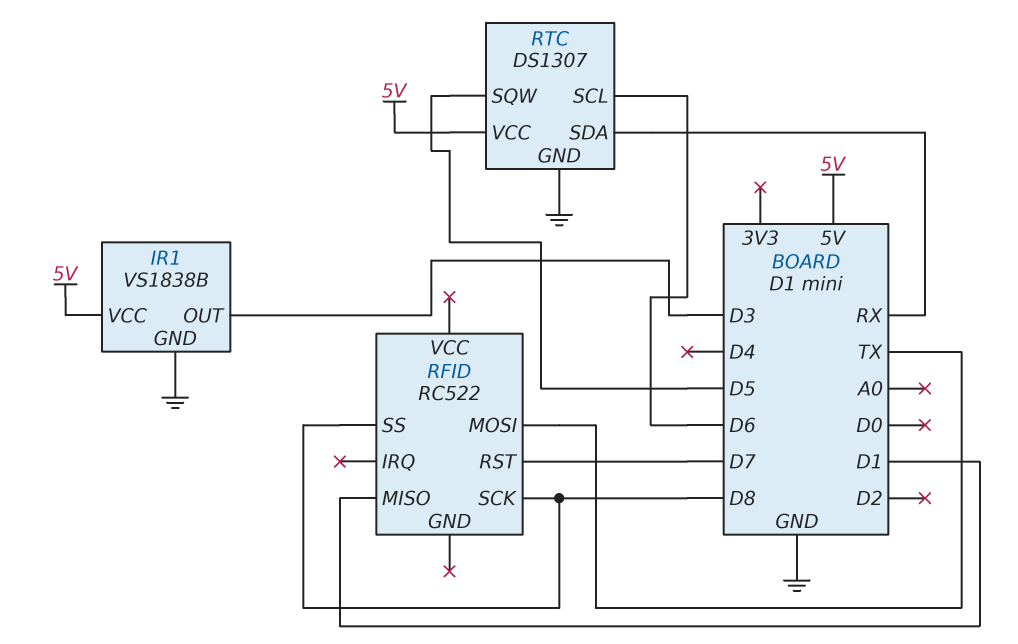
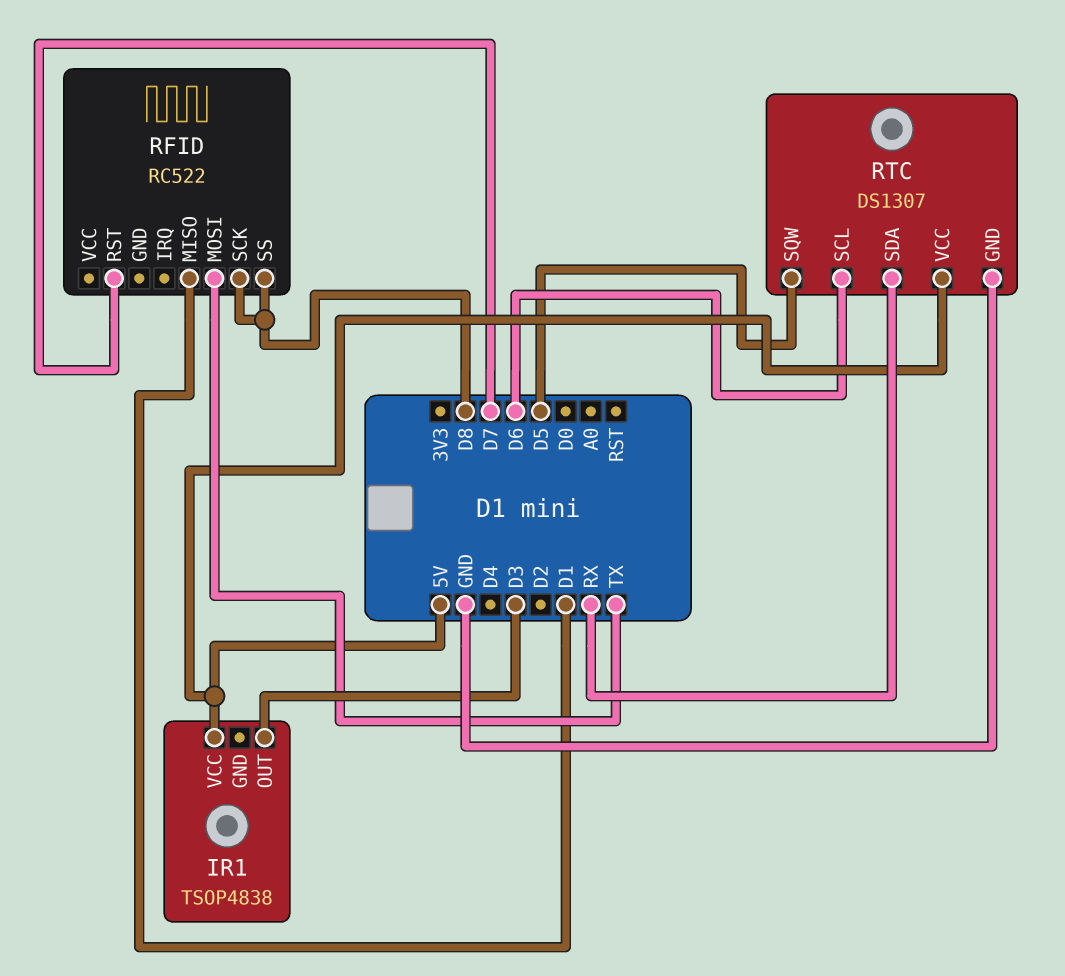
IR1: VS1838B -> TSOP4838
IR1 pin GND: GND -> none

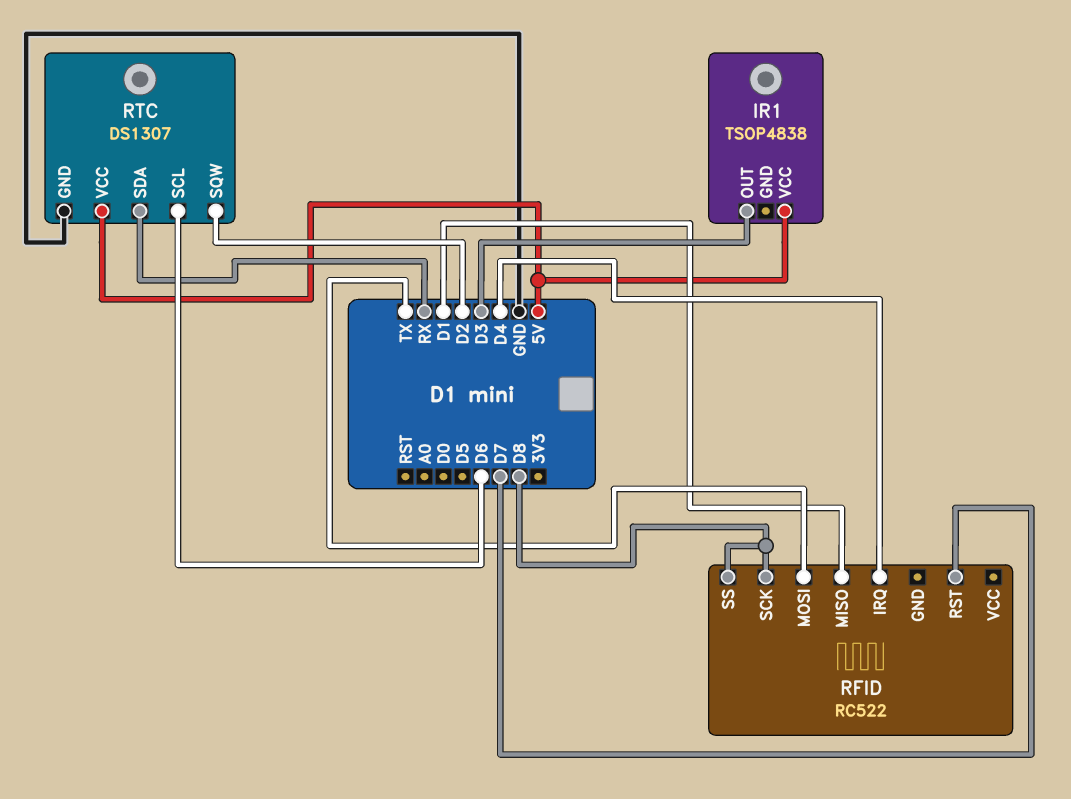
RFID pin IRQ: none -> D4
RTC pin SQW: D5 -> D2

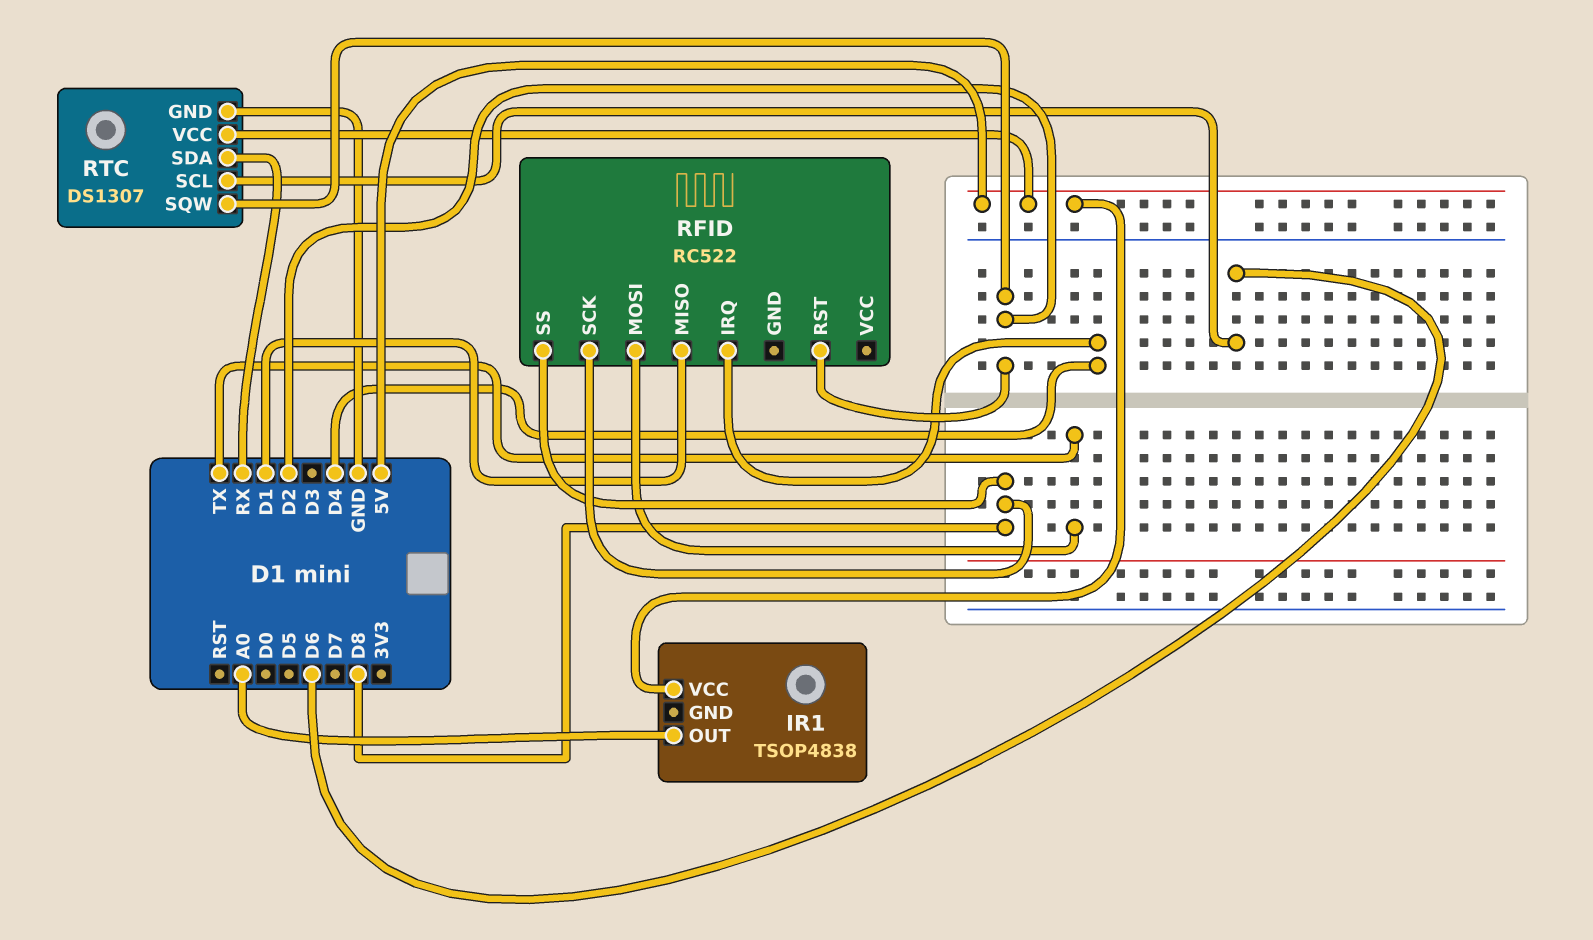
IR1 pin OUT: D3 -> A0
RFID pin RST: D7 -> D2

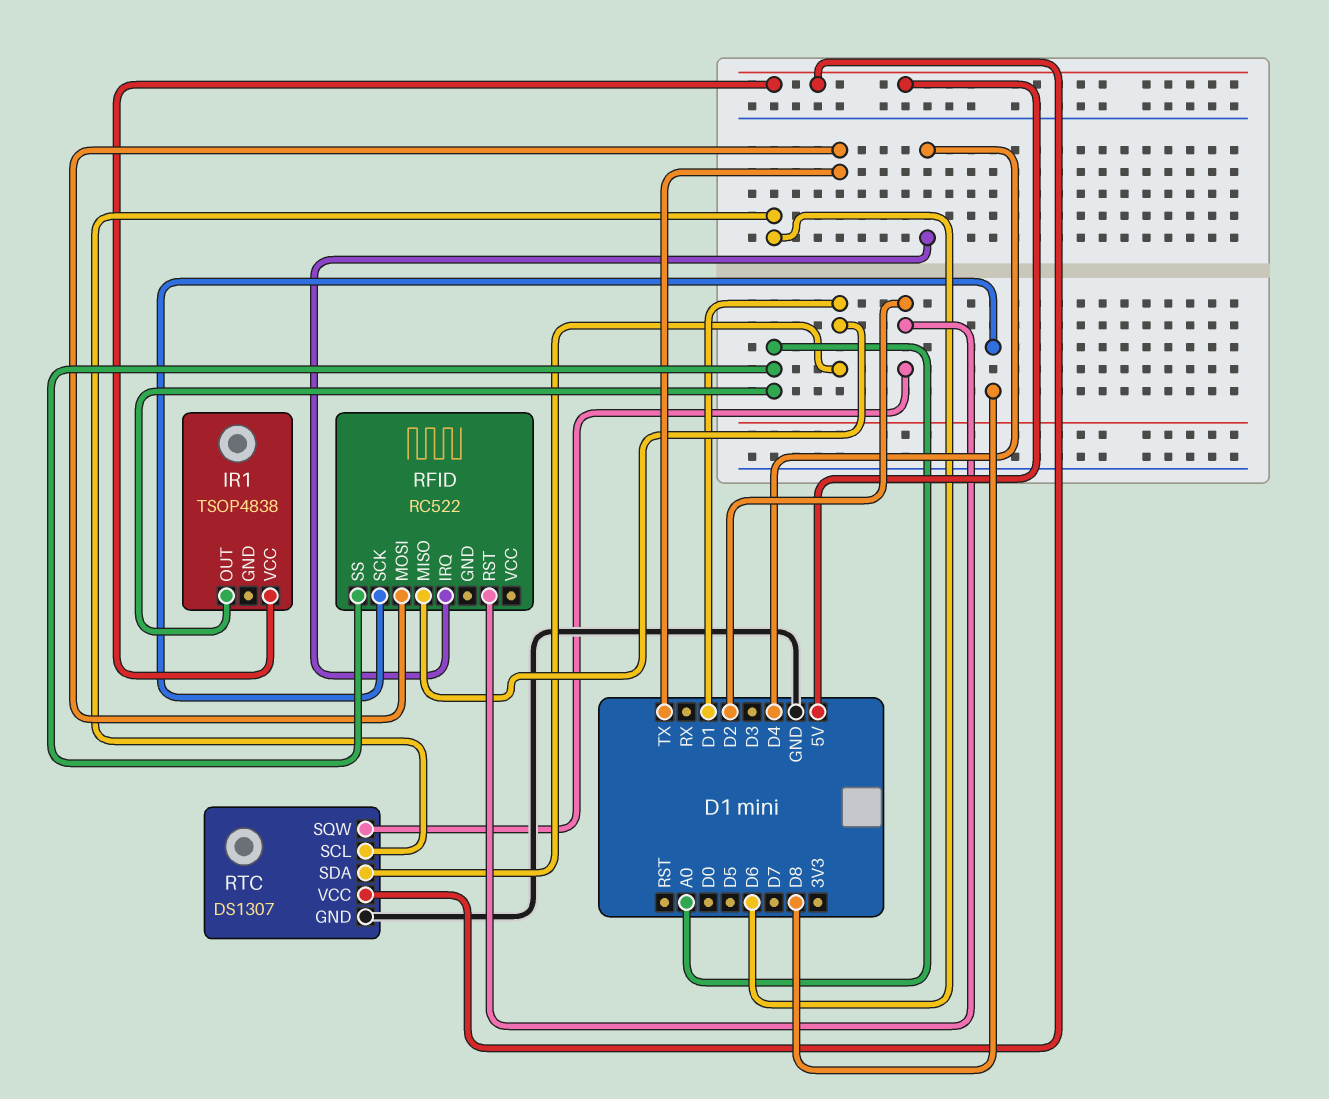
RFID pin SS: D8 -> A0
RTC pin SDA: RX -> D1

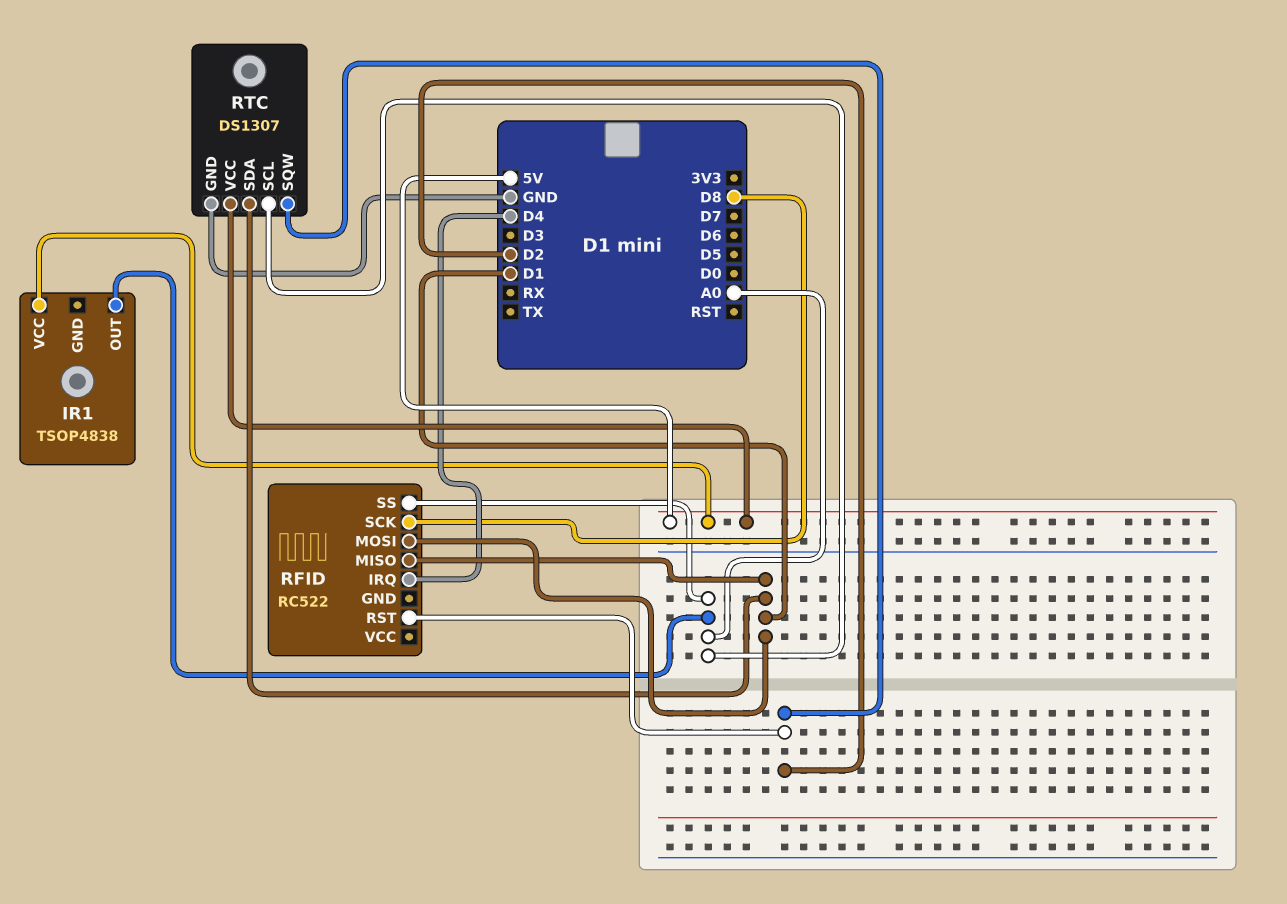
RFID pin MOSI: TX -> D1
RTC pin SCL: D6 -> A0

